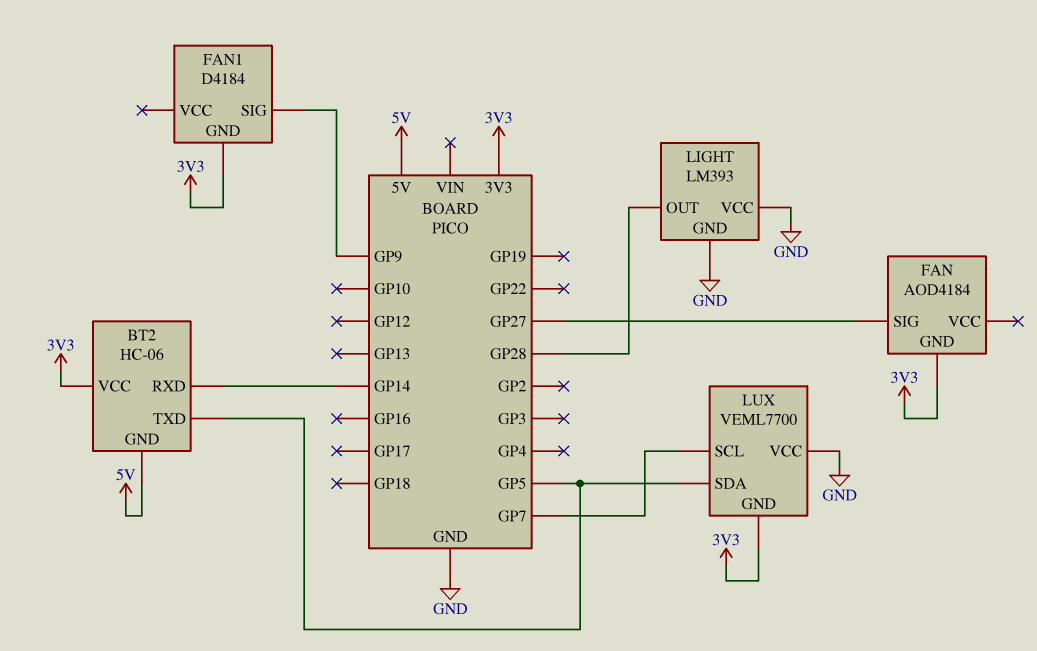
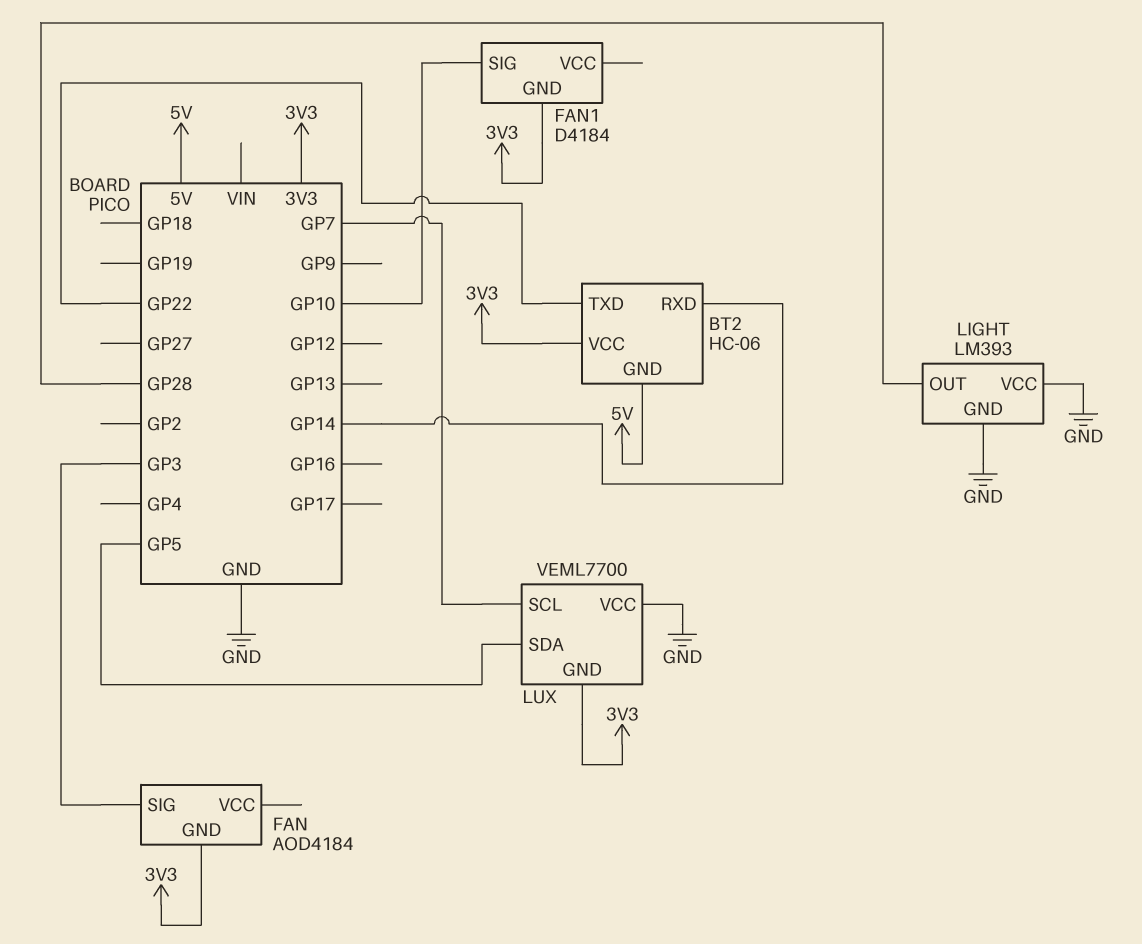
BT2 pin TXD: GP5 -> GP22
FAN pin SIG: GP27 -> GP3
FAN1 pin SIG: GP9 -> GP10

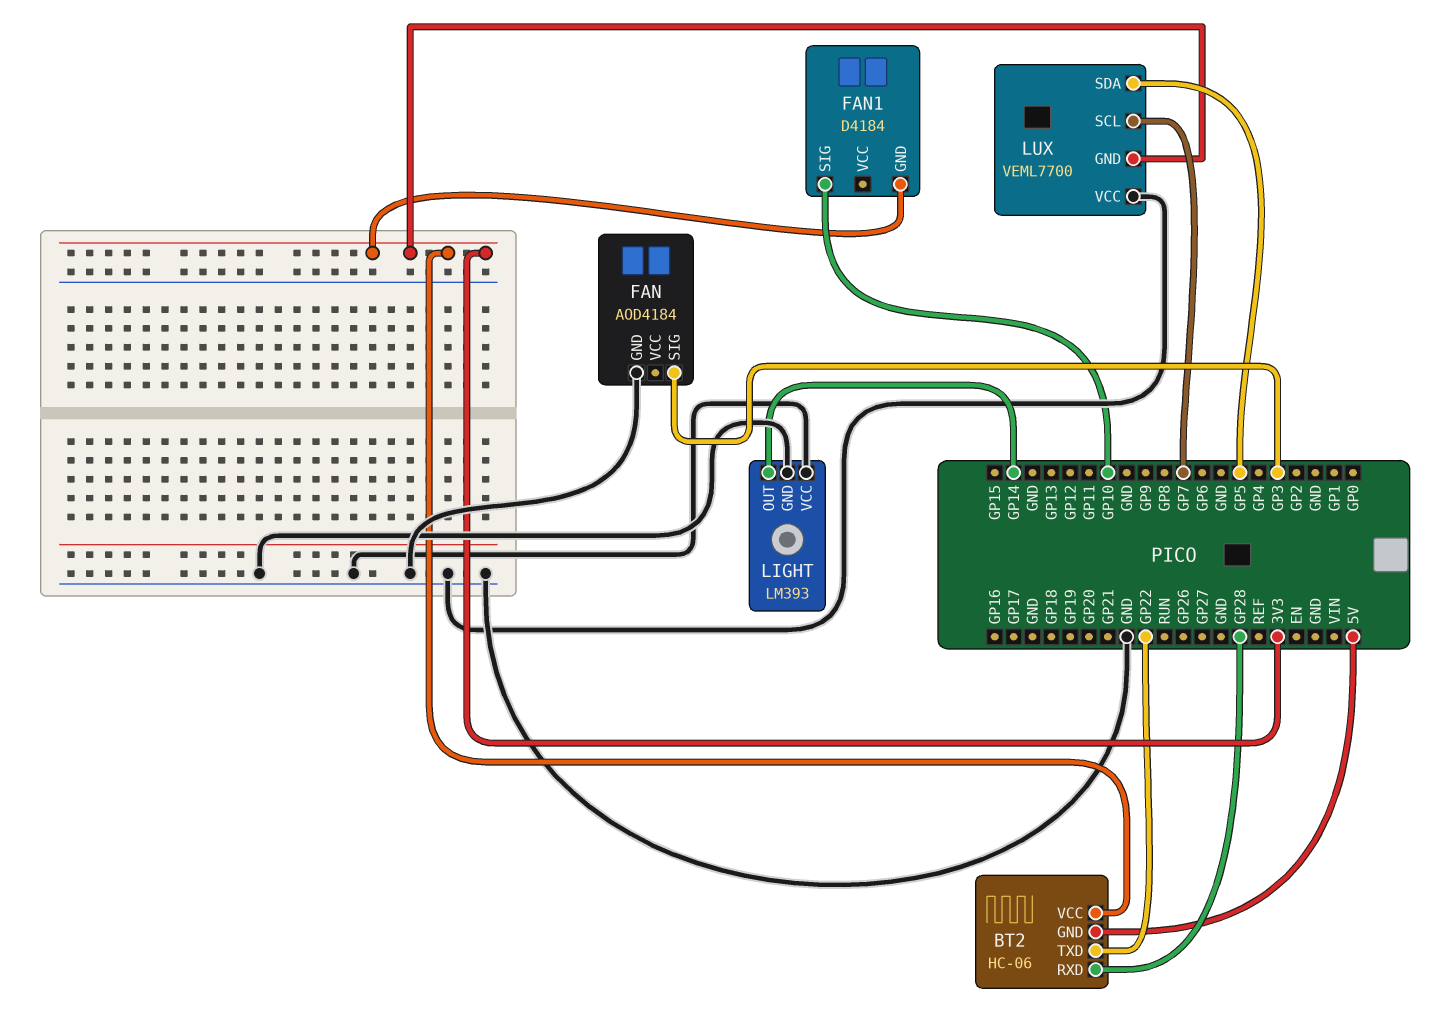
BT2 pin RXD: GP14 -> GP28
FAN pin GND: 3V3 -> GND
LIGHT pin OUT: GP28 -> GP14

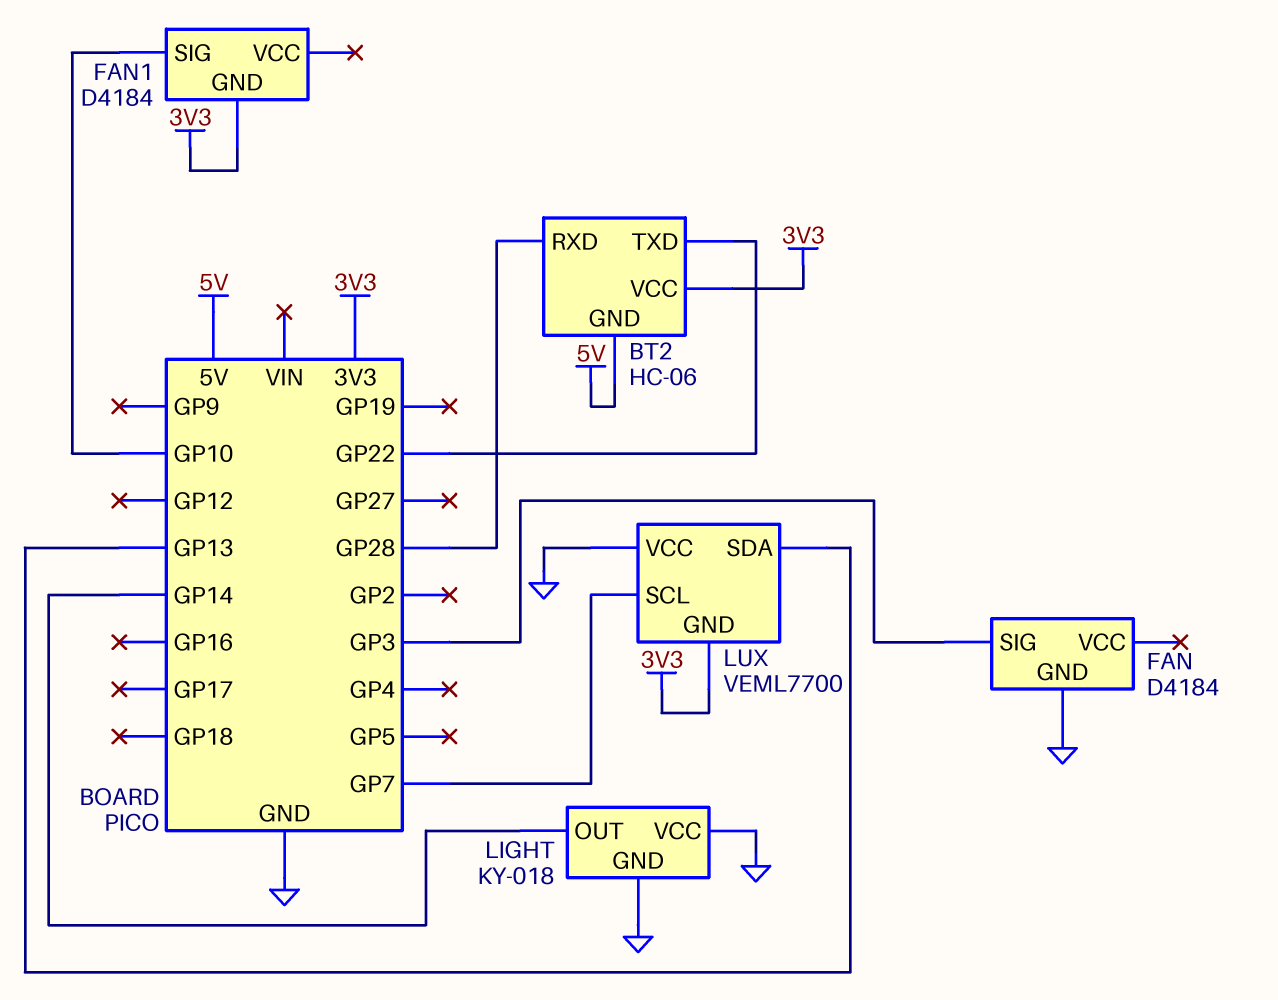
FAN: AOD4184 -> D4184
LIGHT: LM393 -> KY-018
LUX pin SDA: GP5 -> GP13

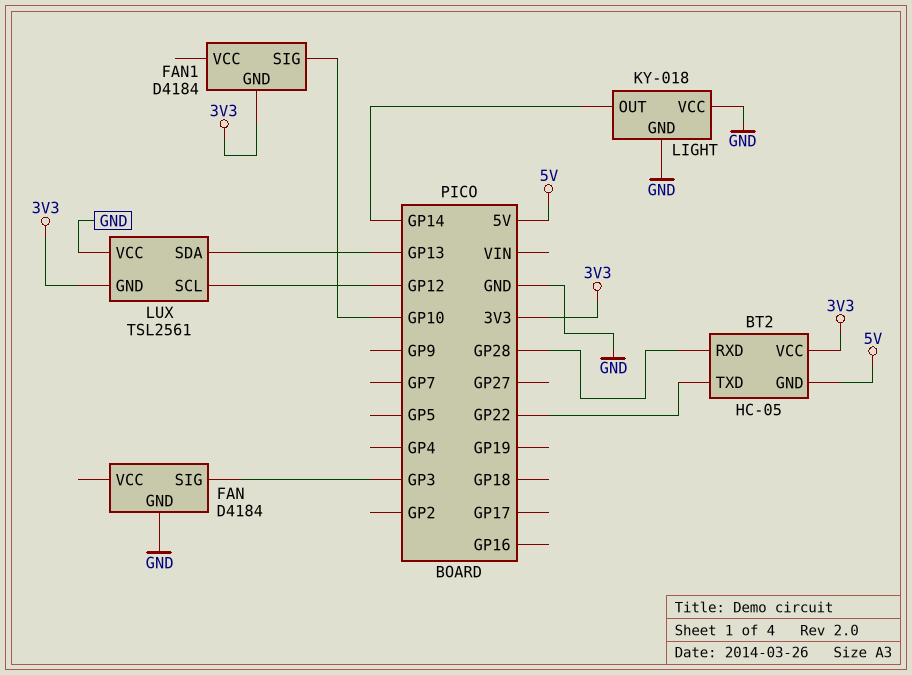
BT2: HC-06 -> HC-05
LUX: VEML7700 -> TSL2561
LUX pin SCL: GP7 -> GP12

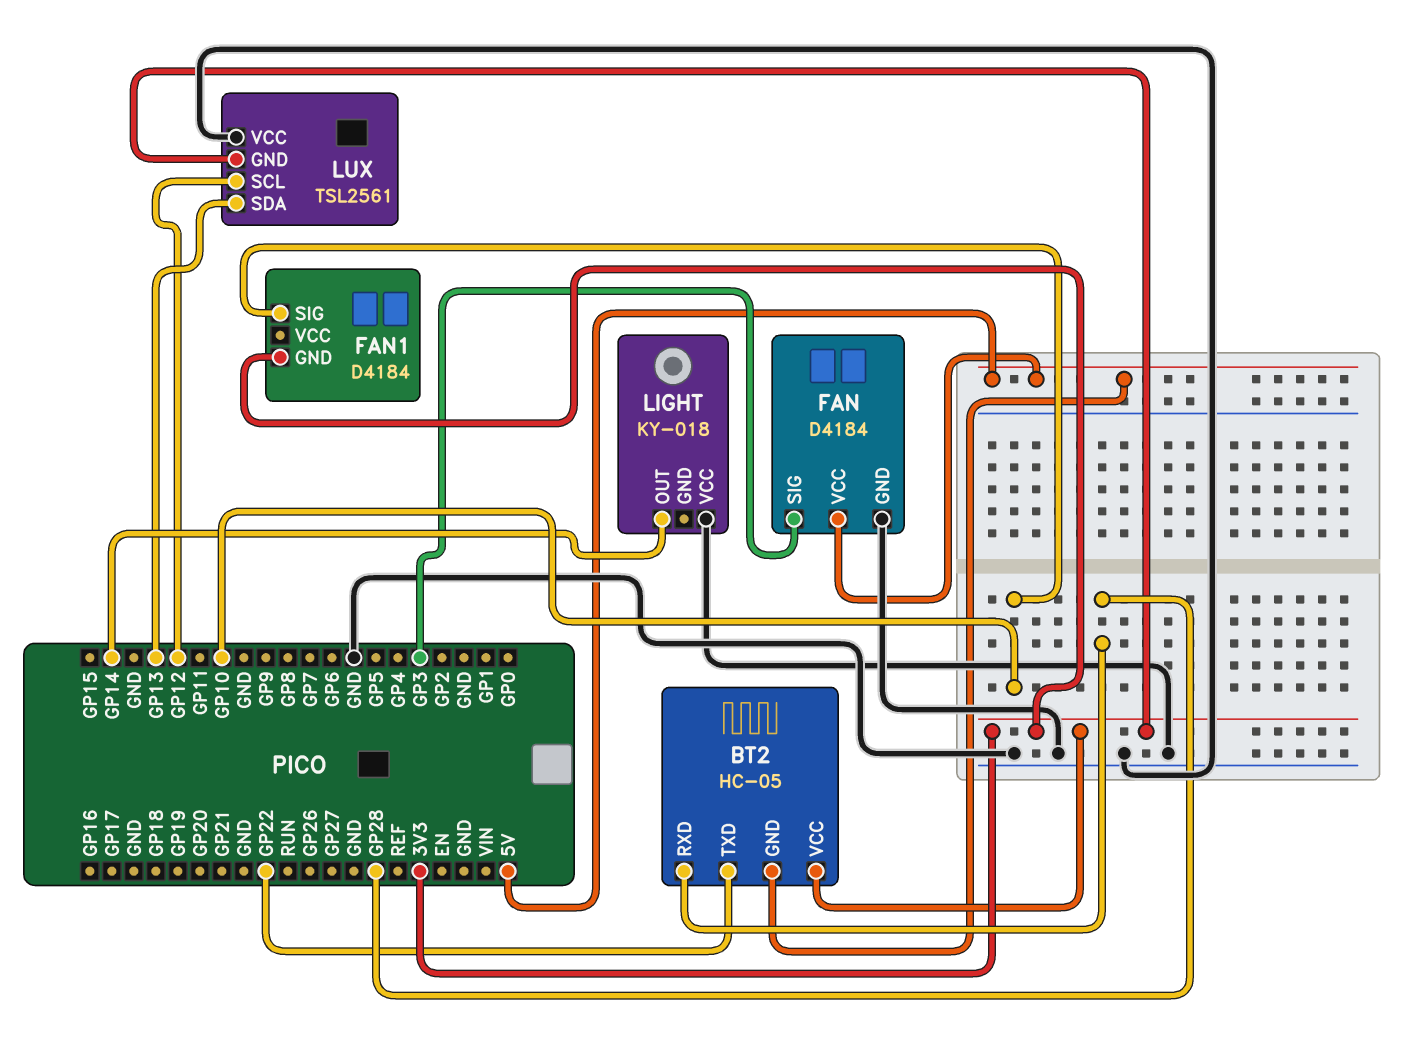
FAN pin VCC: none -> 5V
LIGHT pin GND: GND -> none

